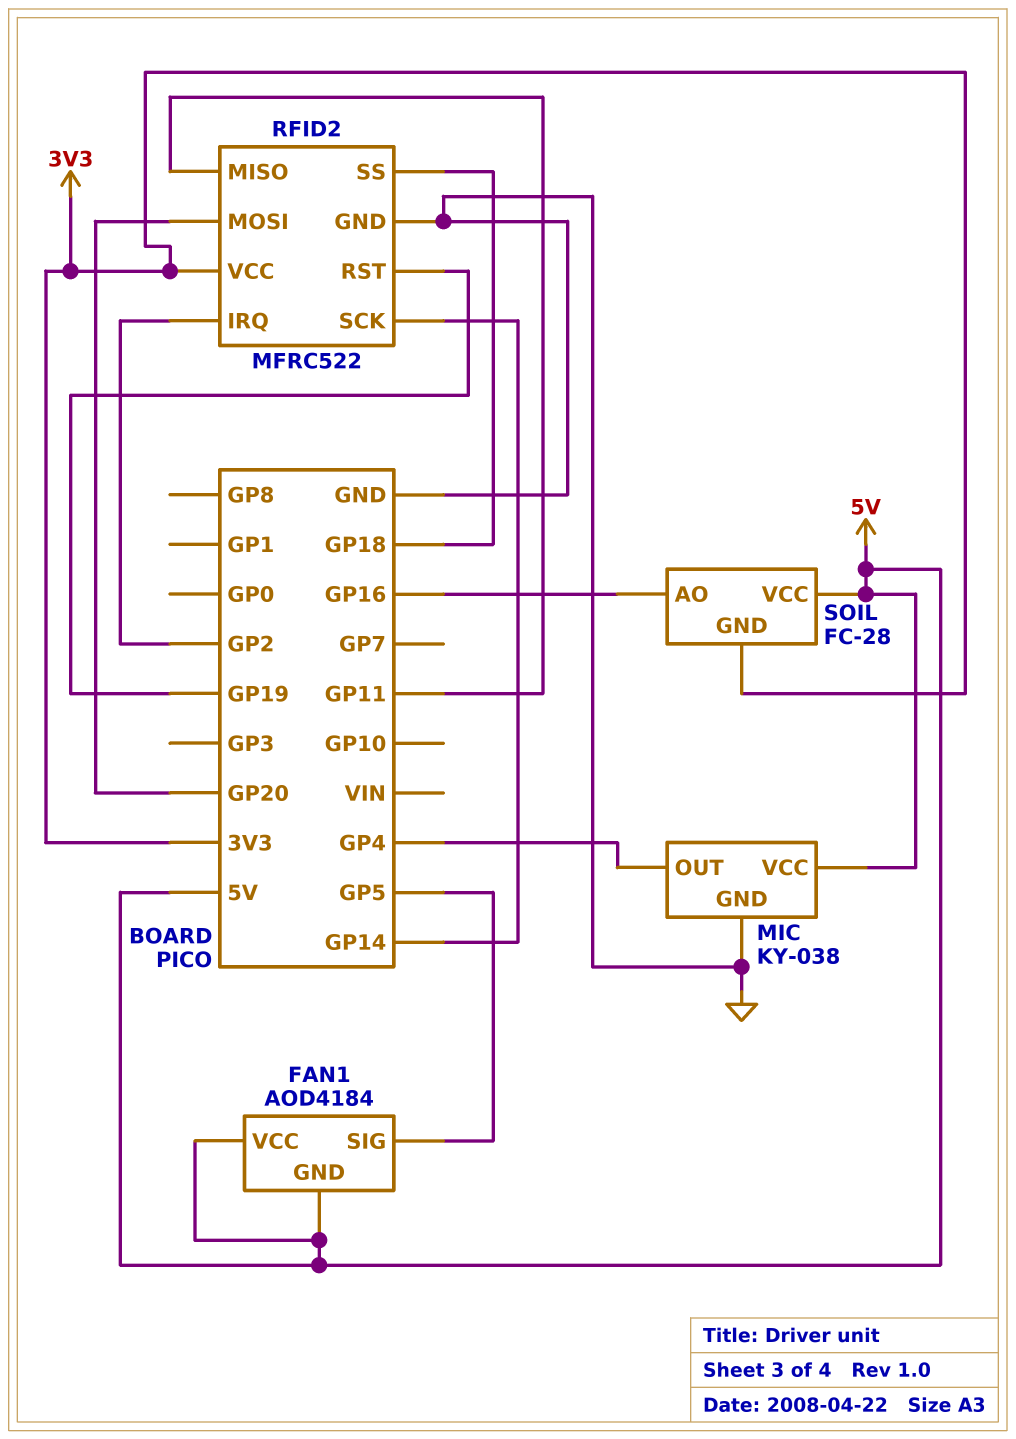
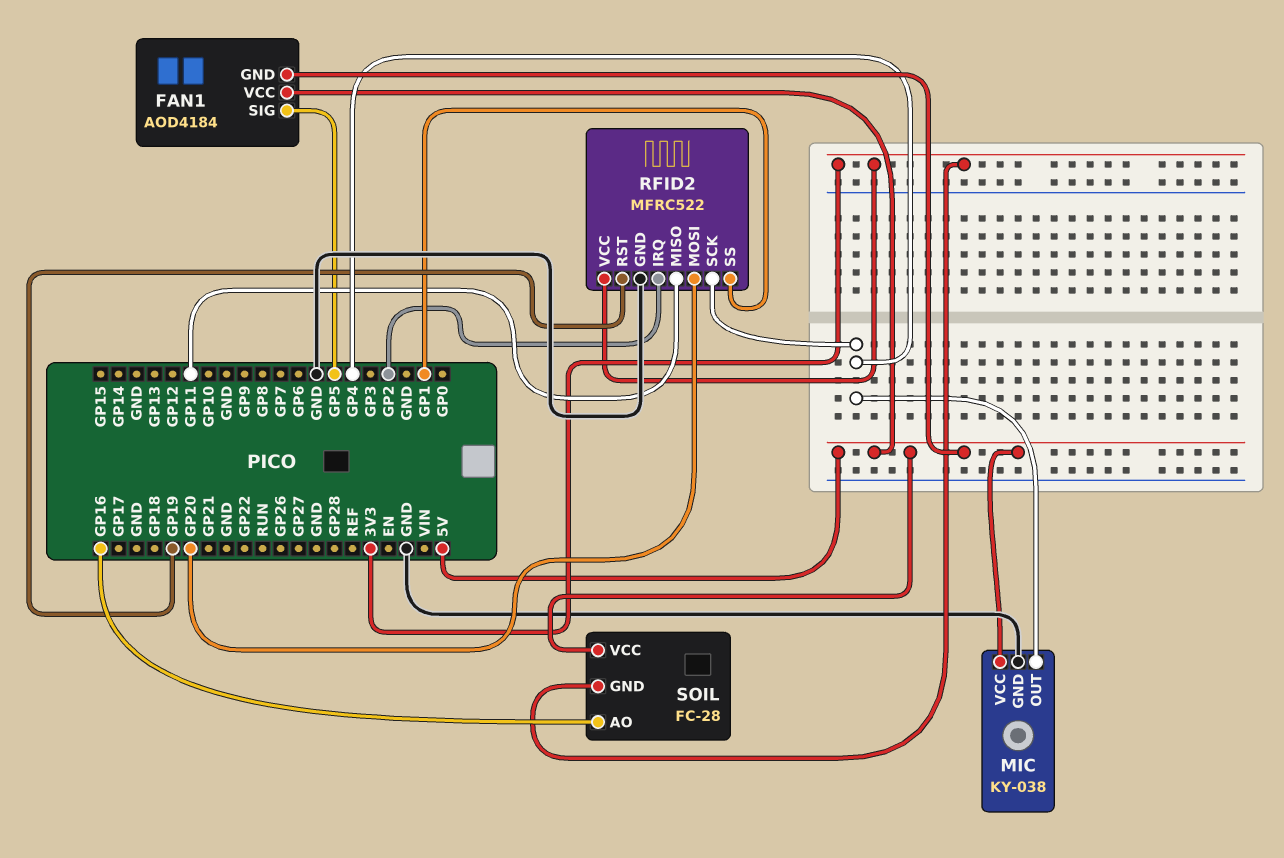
RFID2 pin SCK: GP14 -> GP4
RFID2 pin SS: GP18 -> GP1

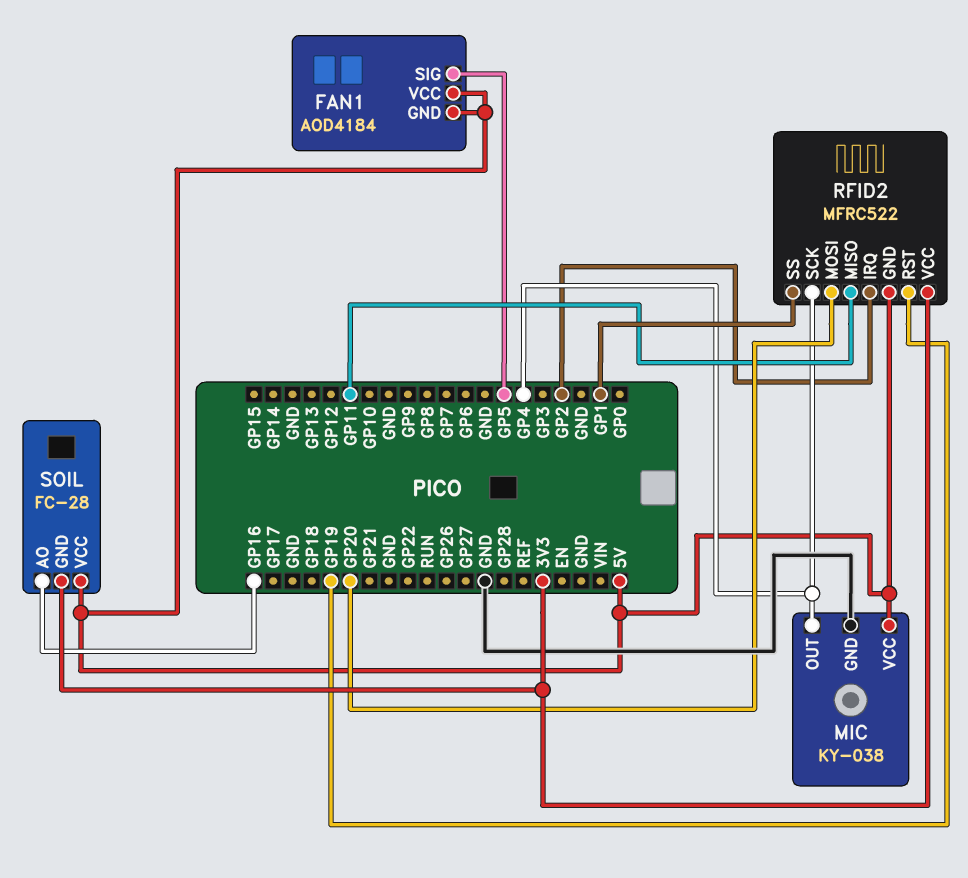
RFID2 pin GND: GND -> 5V

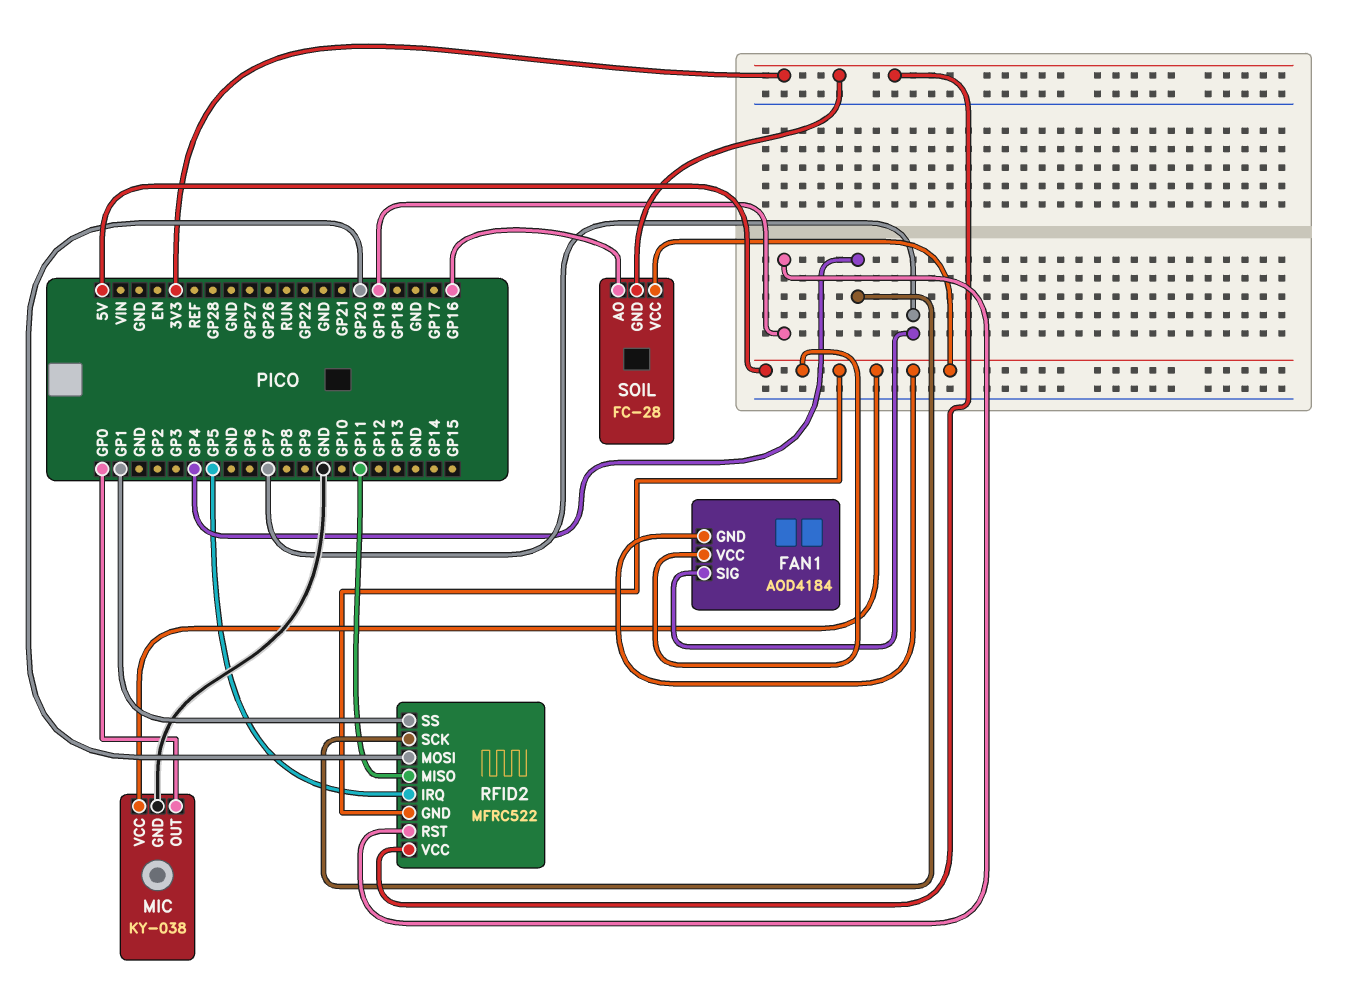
FAN1 pin SIG: GP5 -> GP7
MIC pin OUT: GP4 -> GP0
RFID2 pin IRQ: GP2 -> GP5

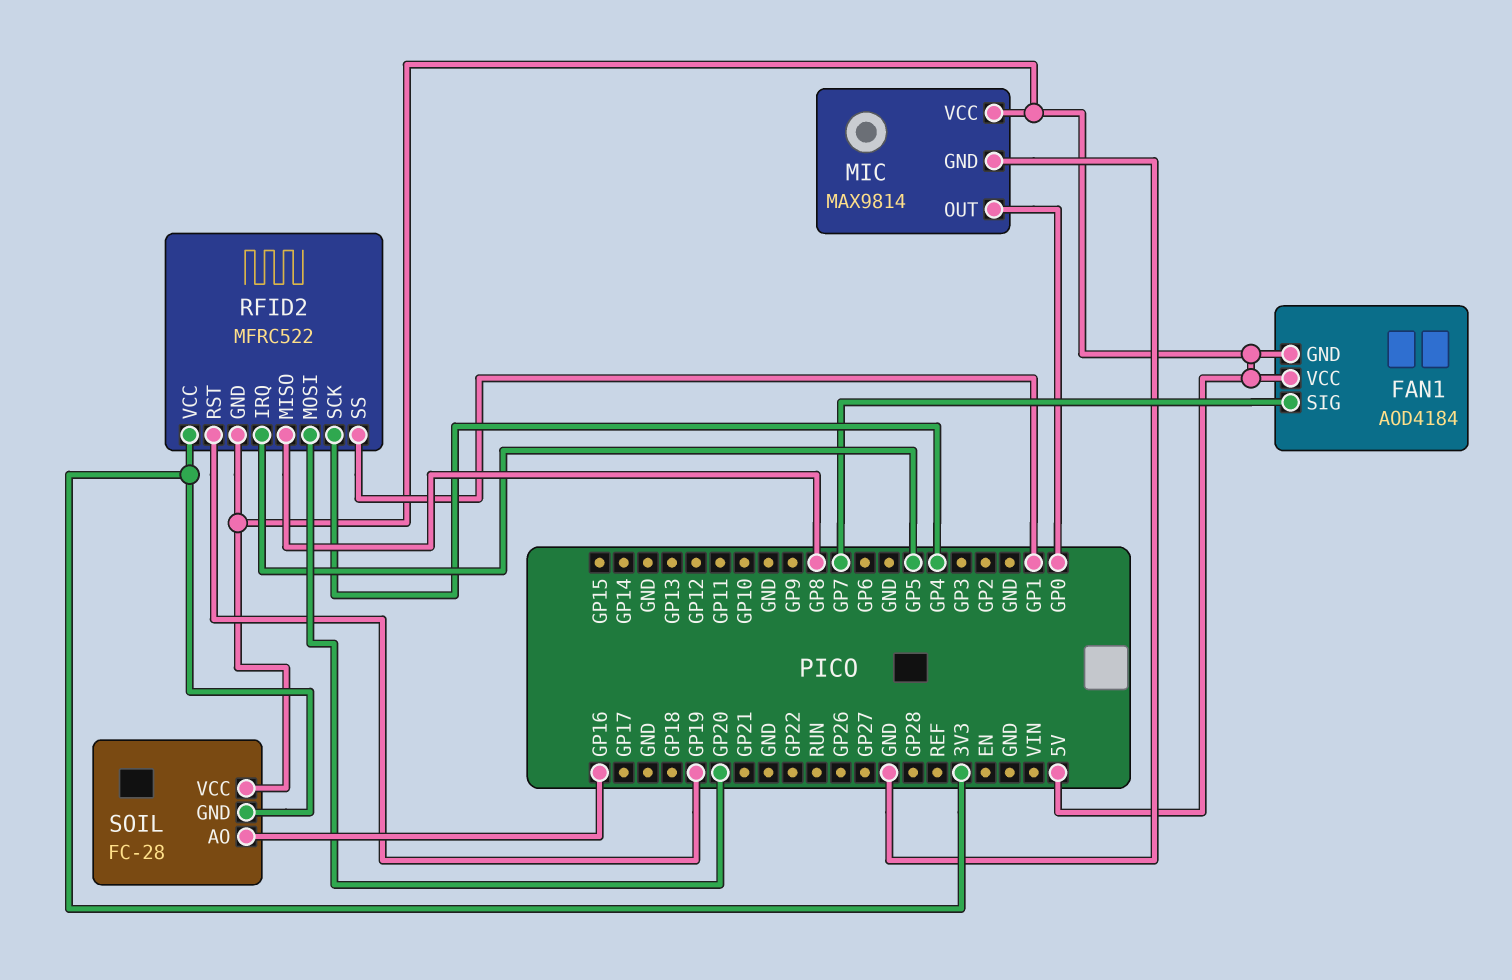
MIC: KY-038 -> MAX9814
RFID2 pin MISO: GP11 -> GP8

